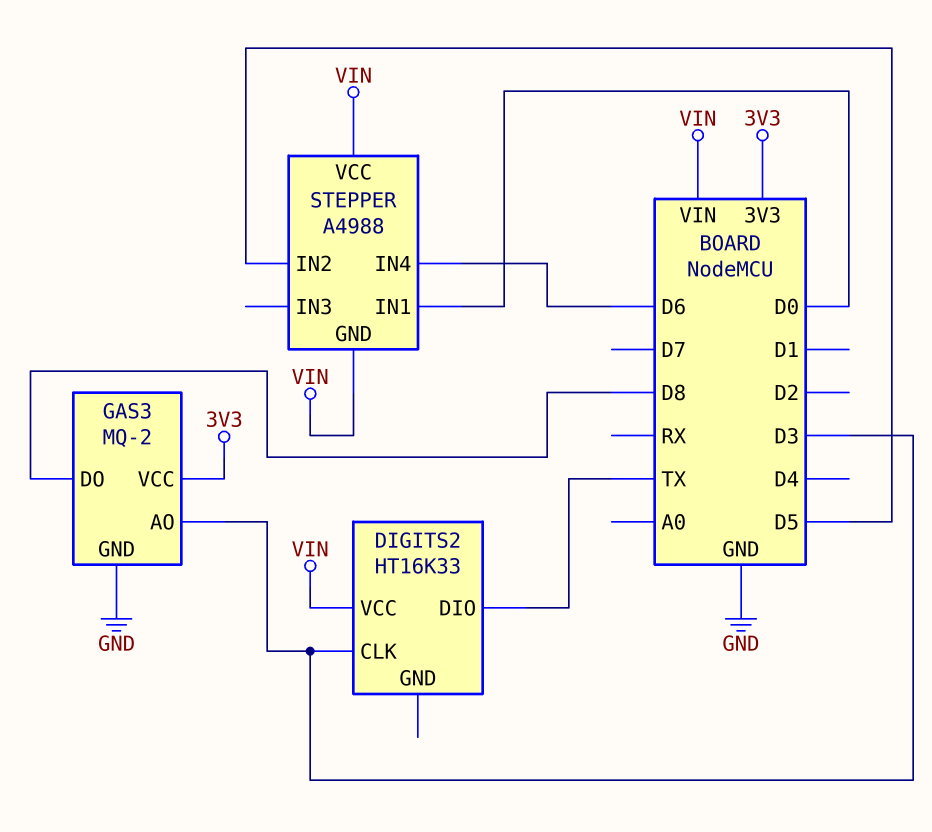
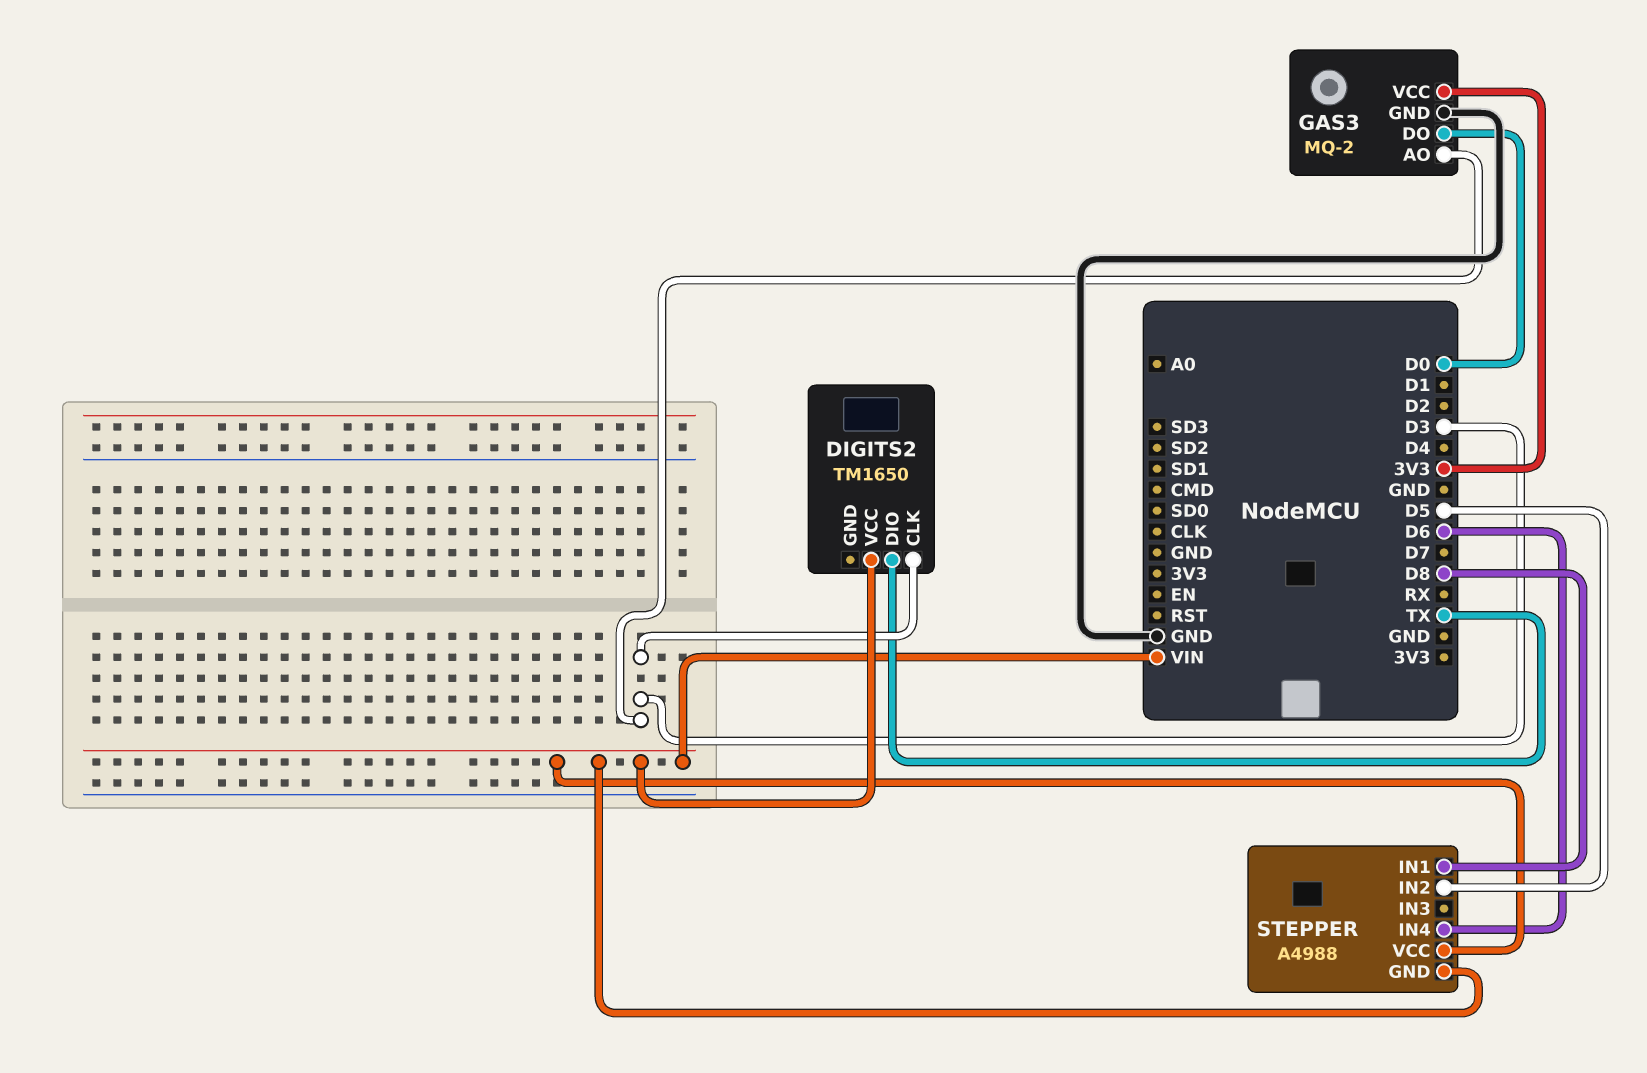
DIGITS2: HT16K33 -> TM1650
GAS3 pin DO: D8 -> D0
STEPPER pin IN1: D0 -> D8

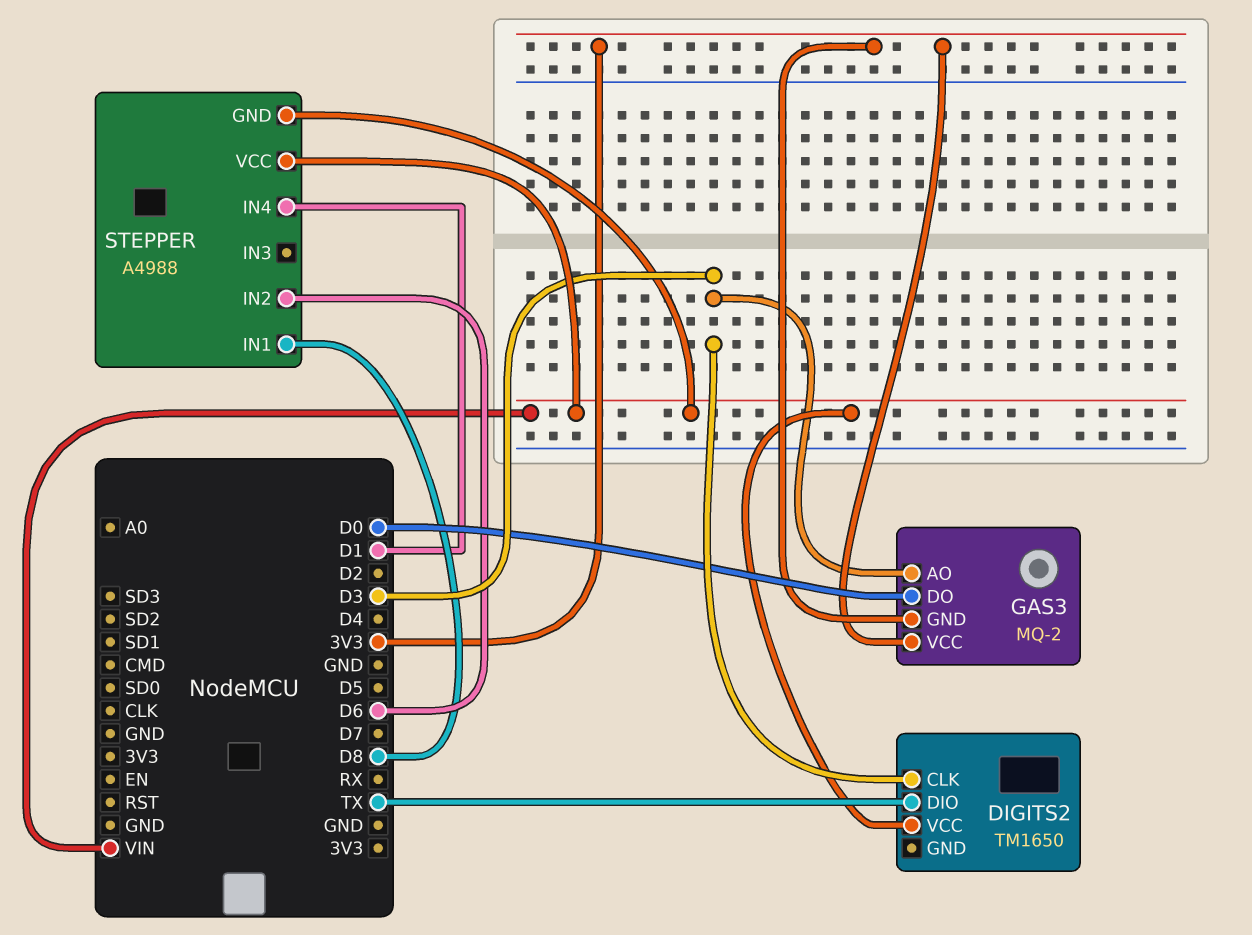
GAS3 pin GND: GND -> 3V3
STEPPER pin IN2: D5 -> D6
STEPPER pin IN4: D6 -> D1

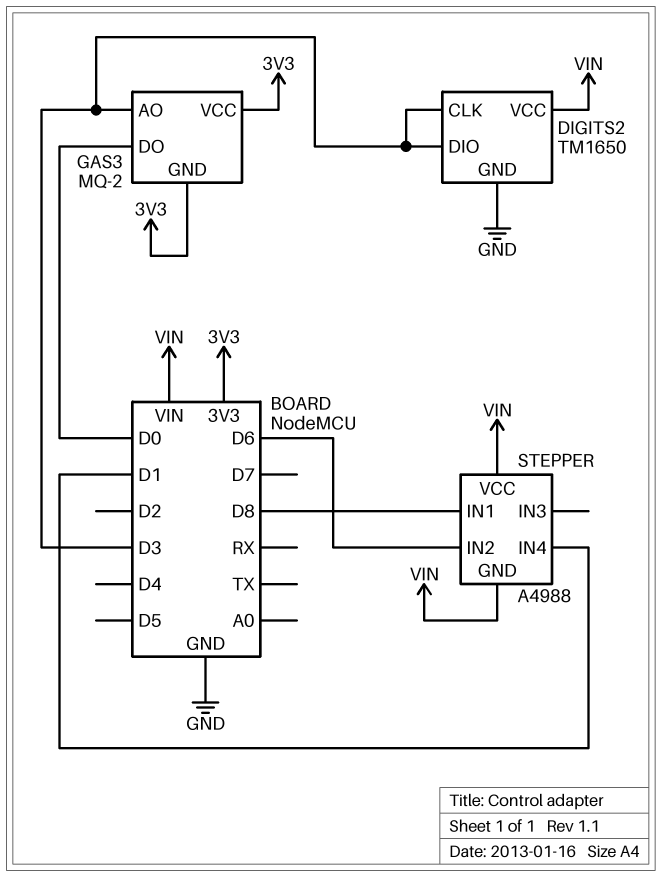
DIGITS2 pin DIO: TX -> D3
DIGITS2 pin GND: none -> GND

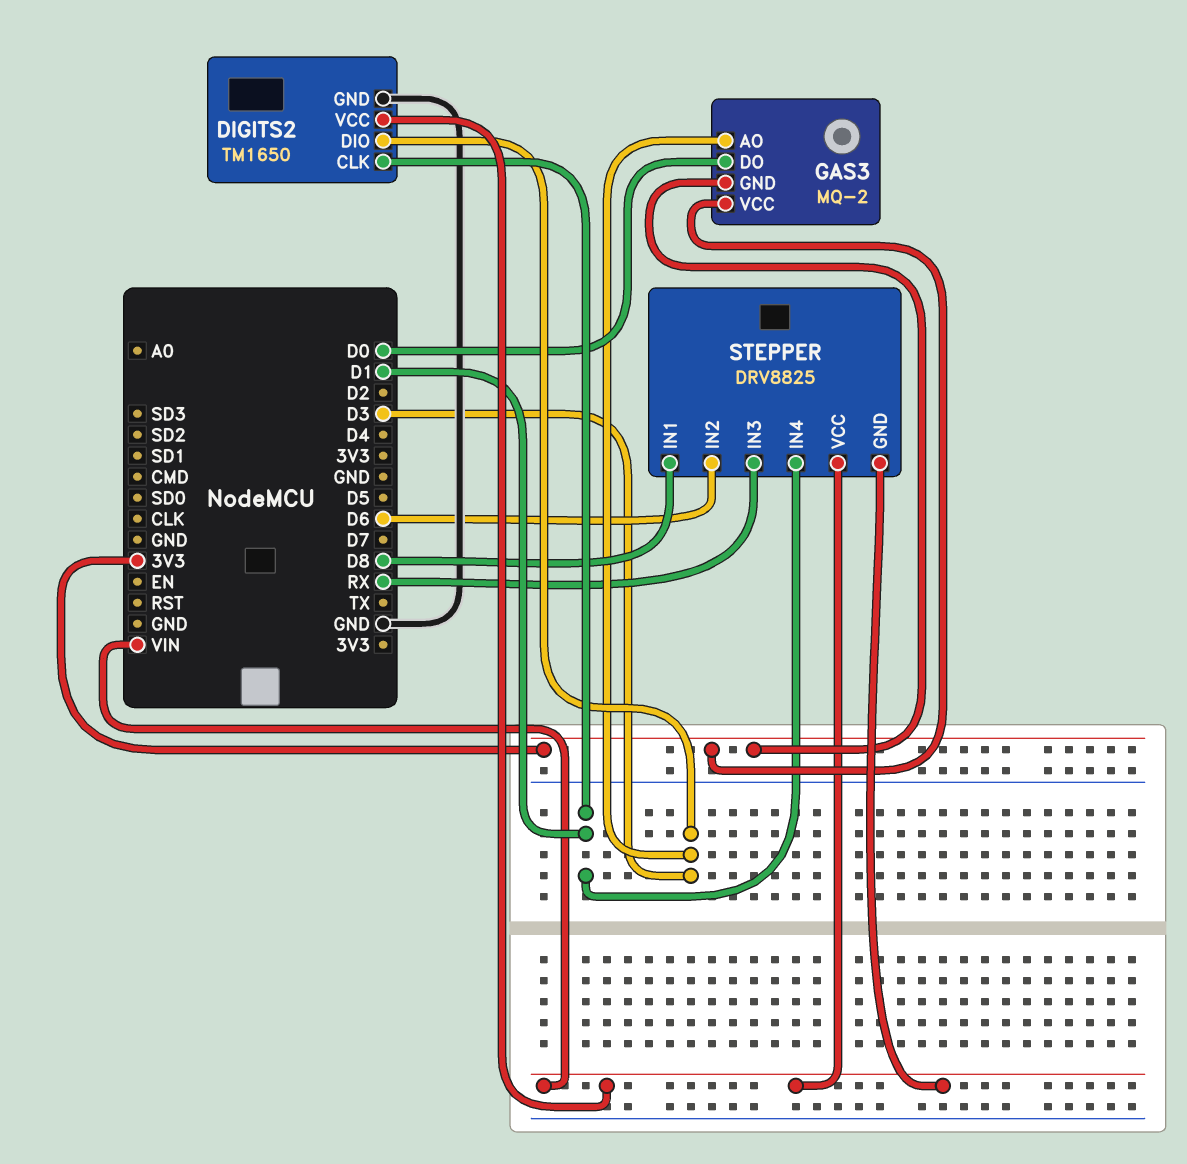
DIGITS2 pin CLK: D3 -> D1
STEPPER: A4988 -> DRV8825
STEPPER pin IN3: none -> RX

